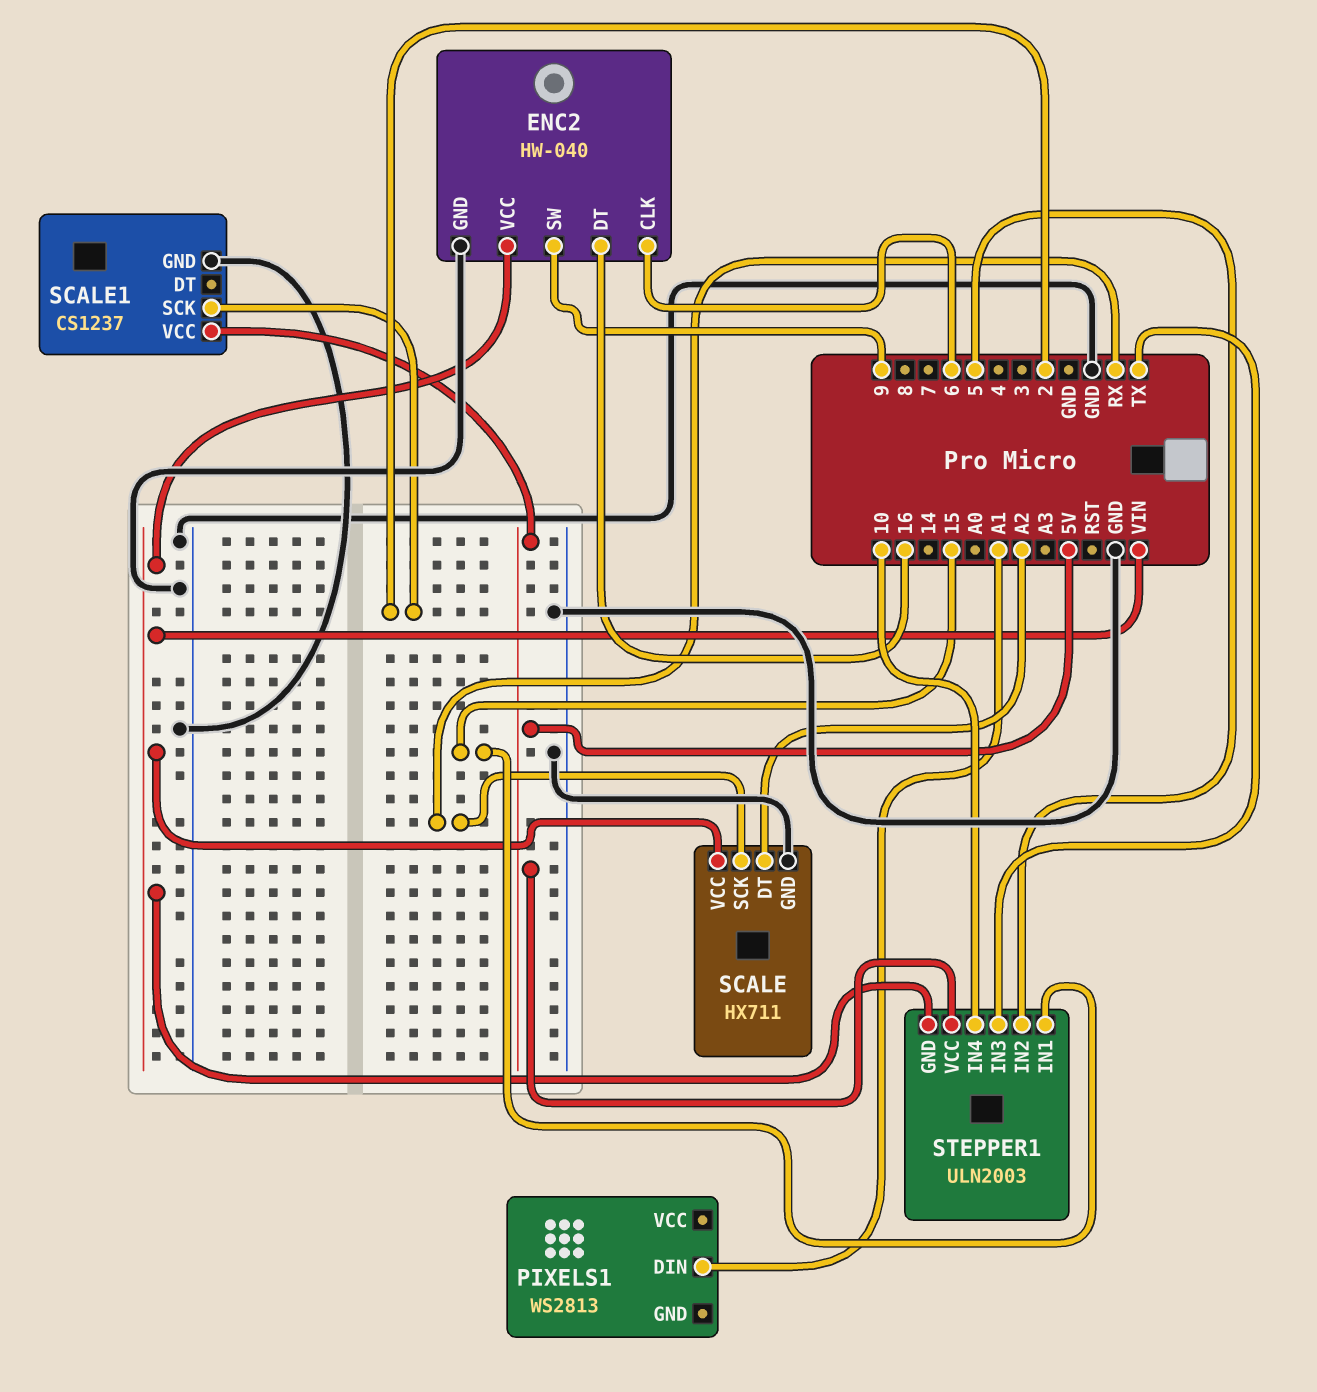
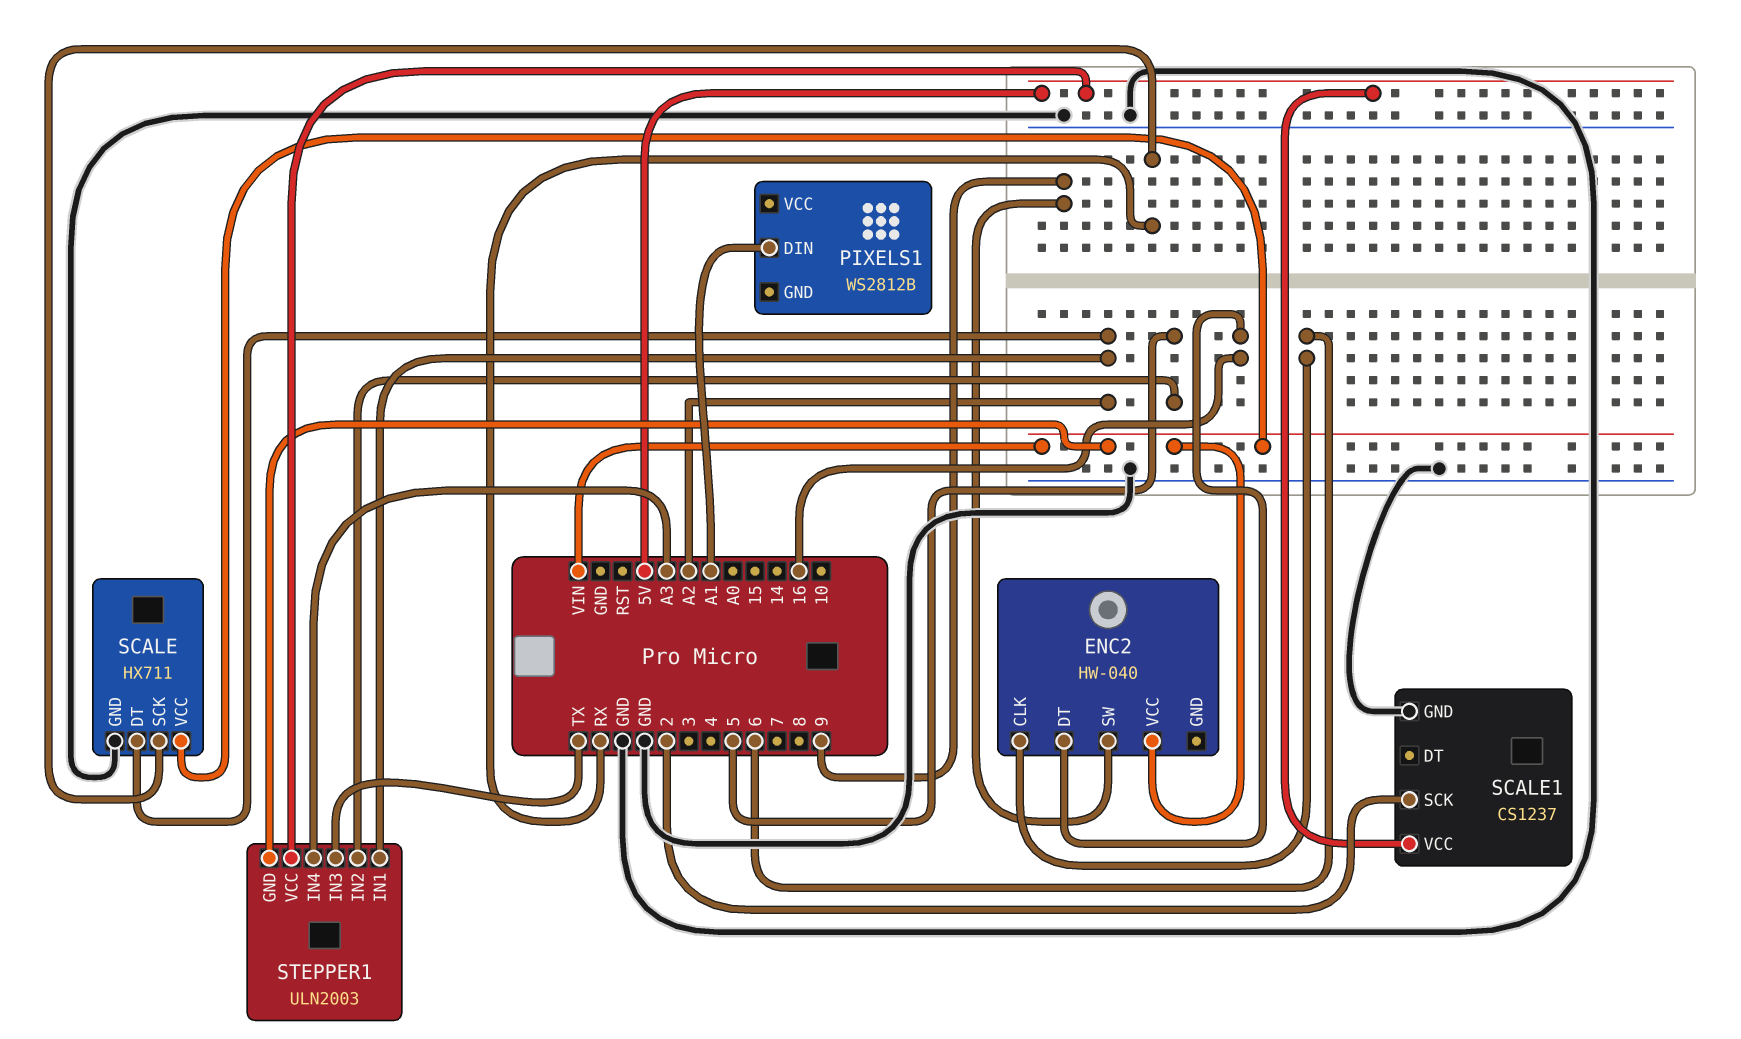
ENC2 pin GND: GND -> none
PIXELS1: WS2813 -> WS2812B
STEPPER1 pin IN1: 15 -> A2
STEPPER1 pin IN4: 10 -> A3

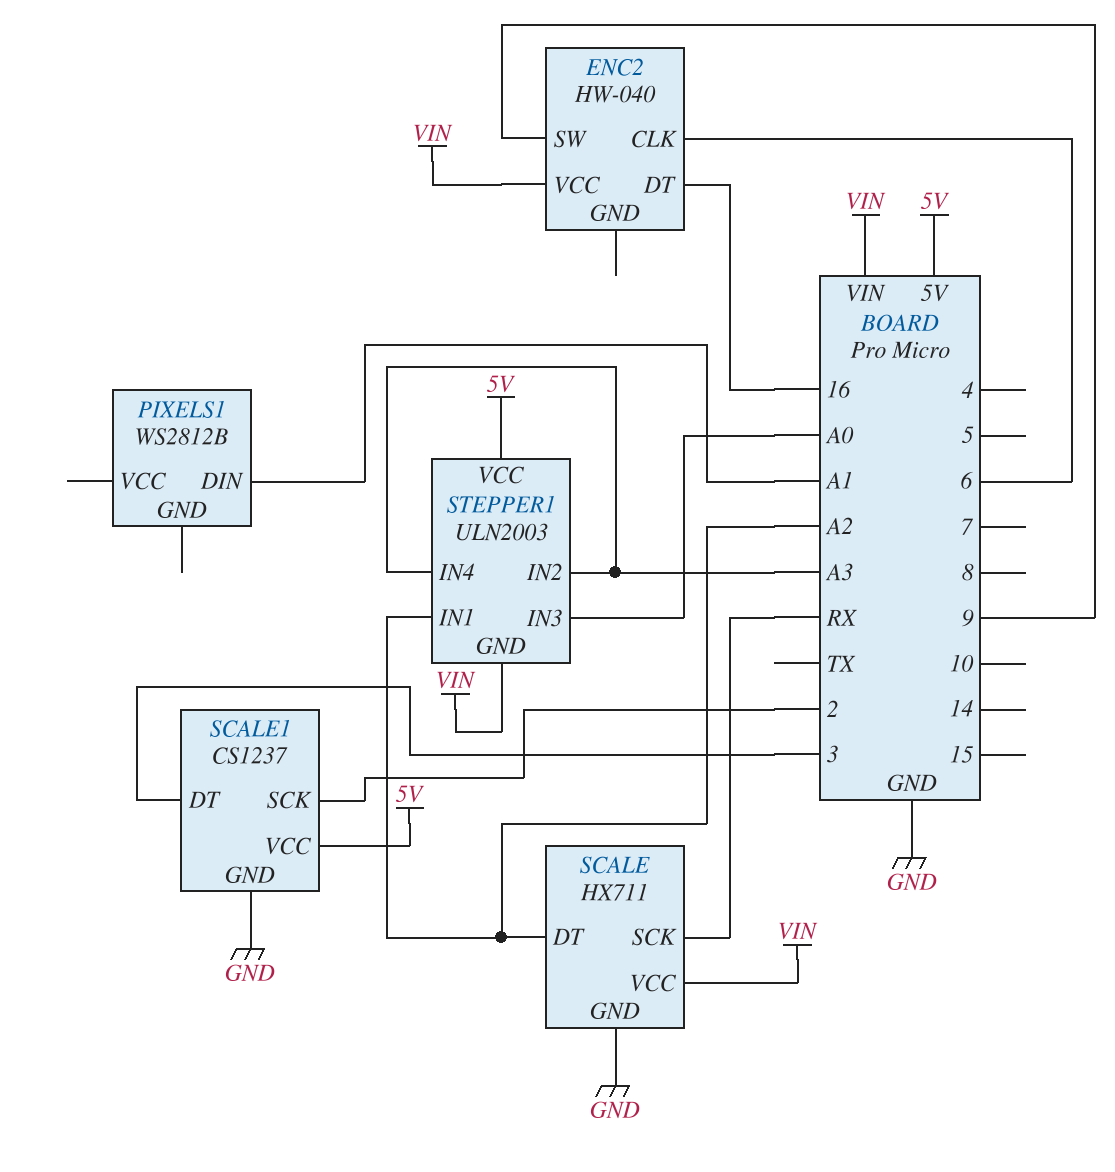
SCALE1 pin DT: none -> 3
STEPPER1 pin IN2: 5 -> A3
STEPPER1 pin IN3: TX -> A0

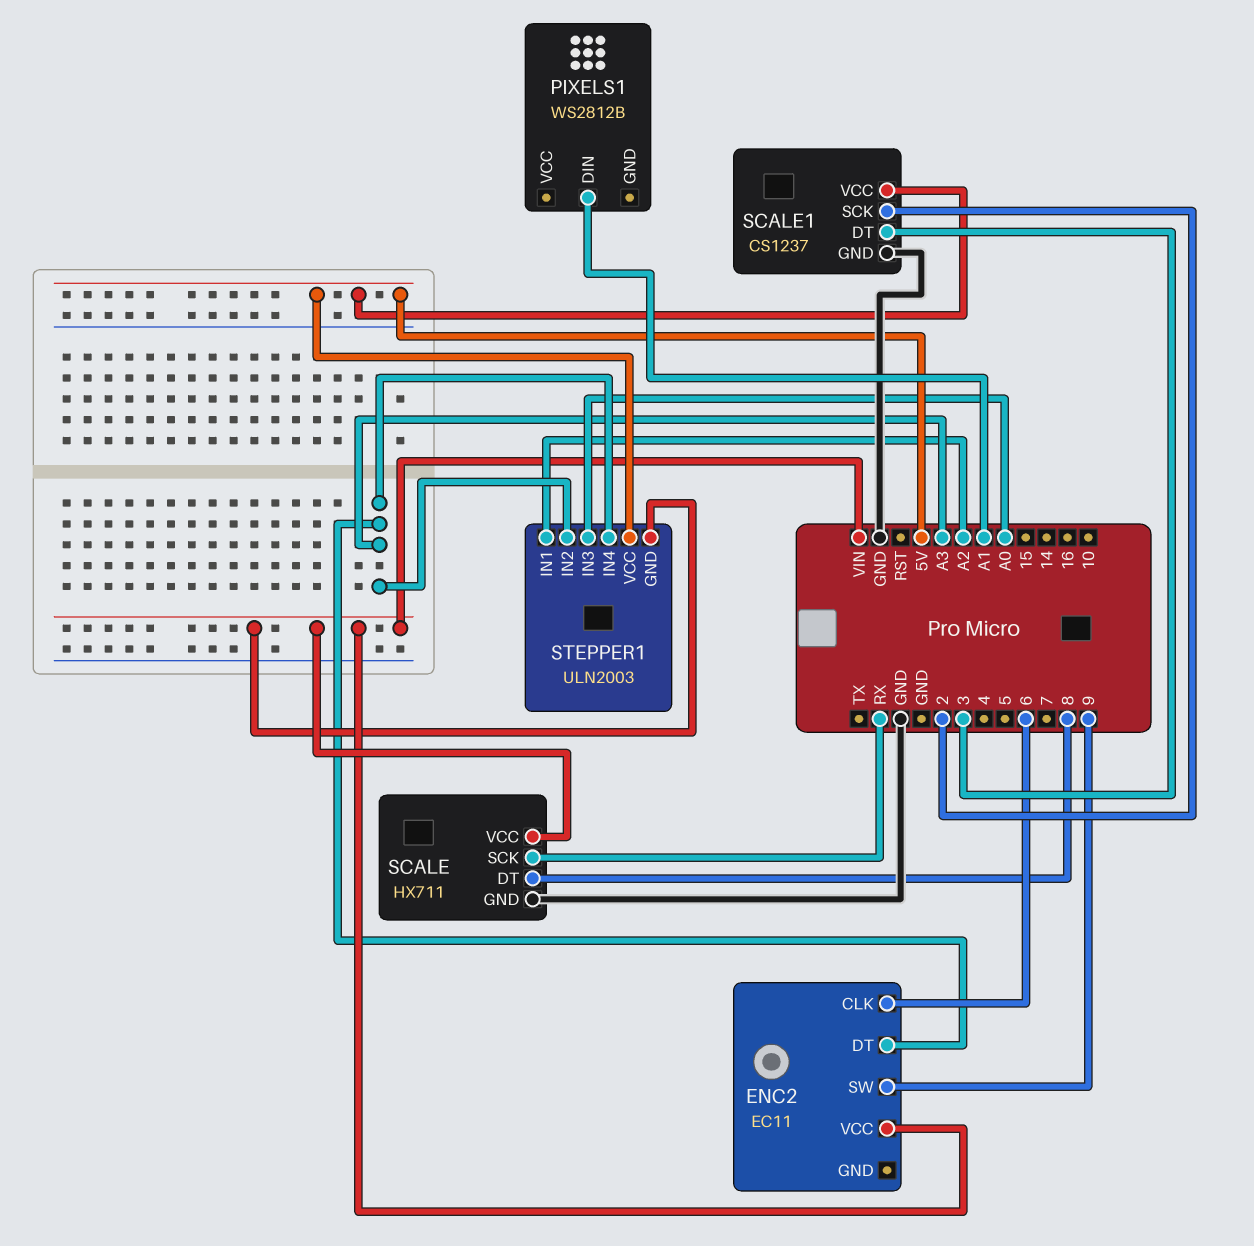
ENC2: HW-040 -> EC11
ENC2 pin DT: 16 -> A3
SCALE pin DT: A2 -> 8

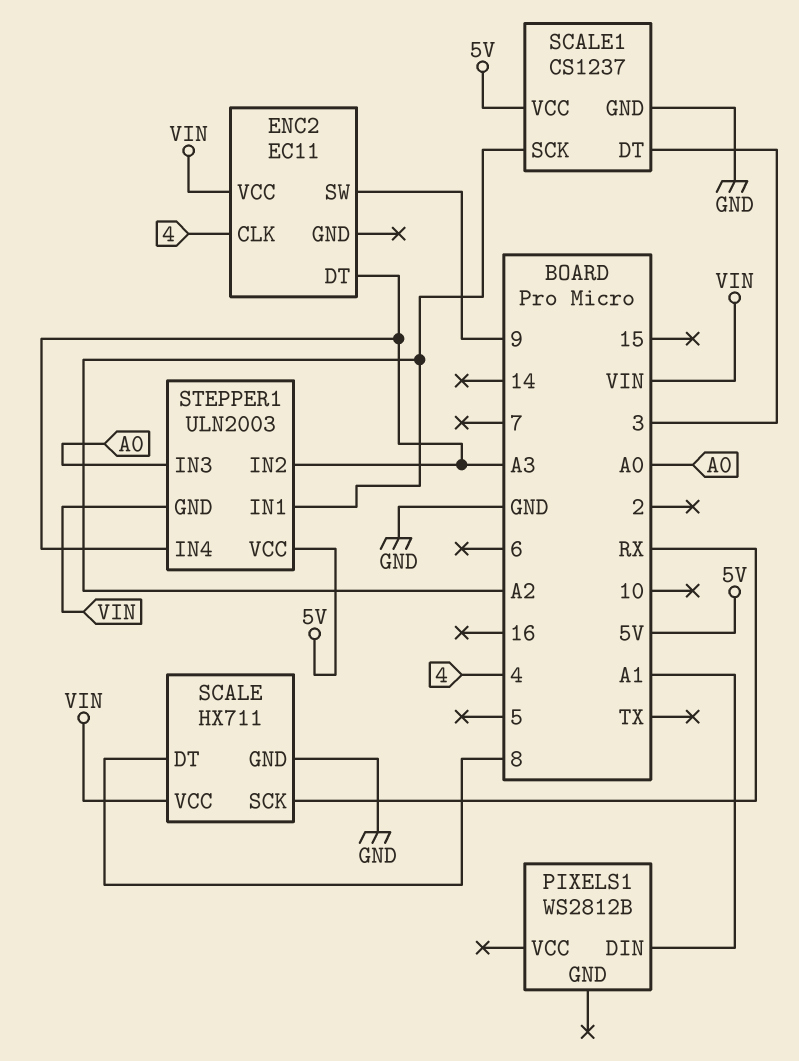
ENC2 pin CLK: 6 -> 4
SCALE1 pin SCK: 2 -> A2

